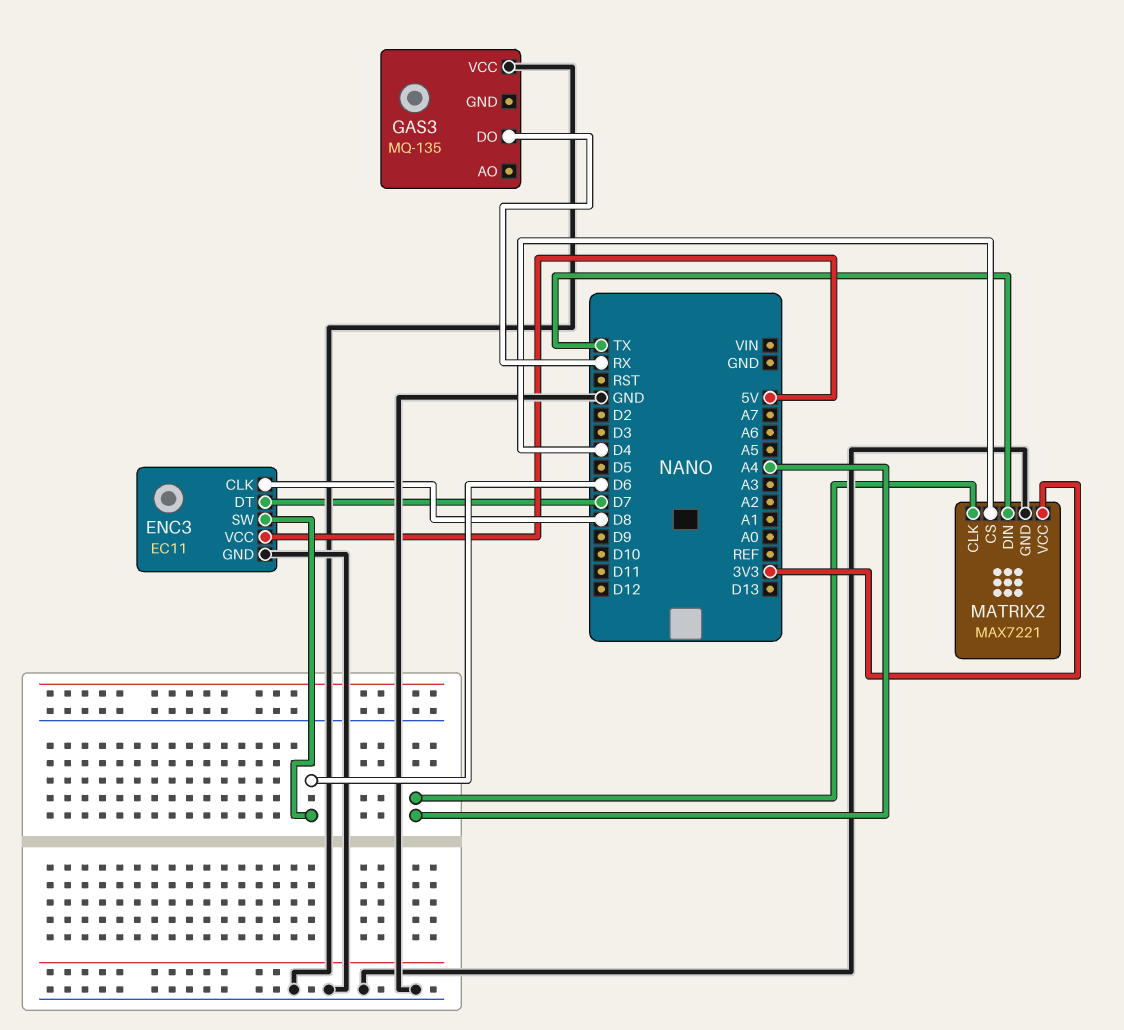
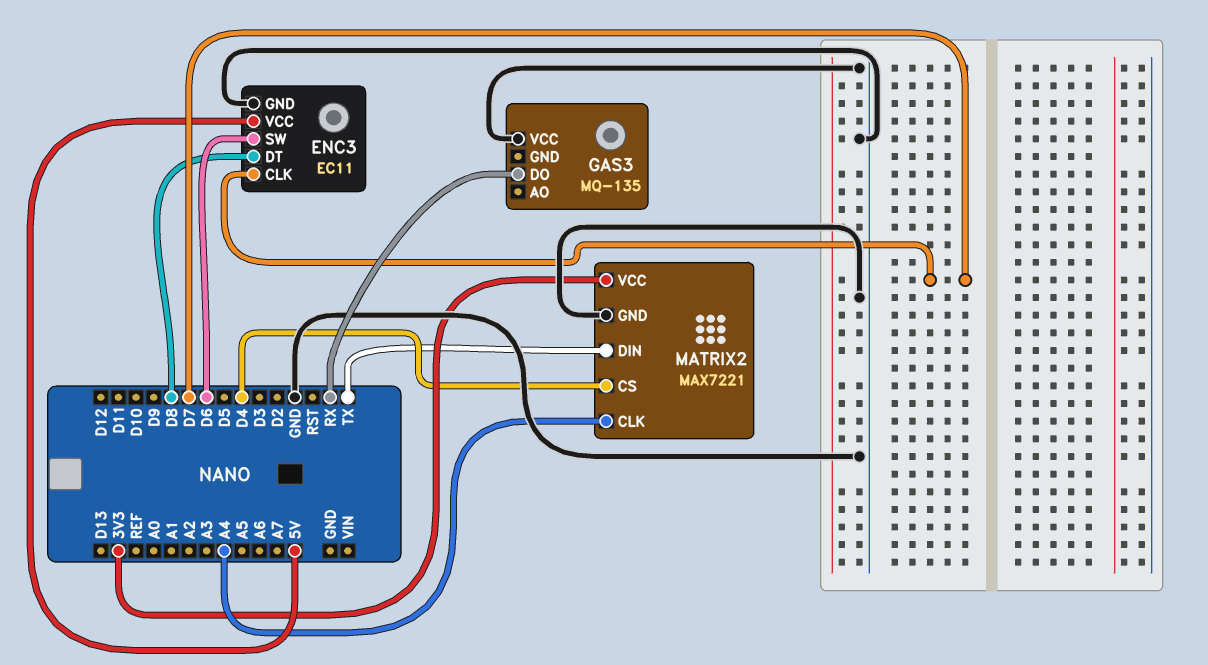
ENC3 pin CLK: D8 -> D7
ENC3 pin DT: D7 -> D8

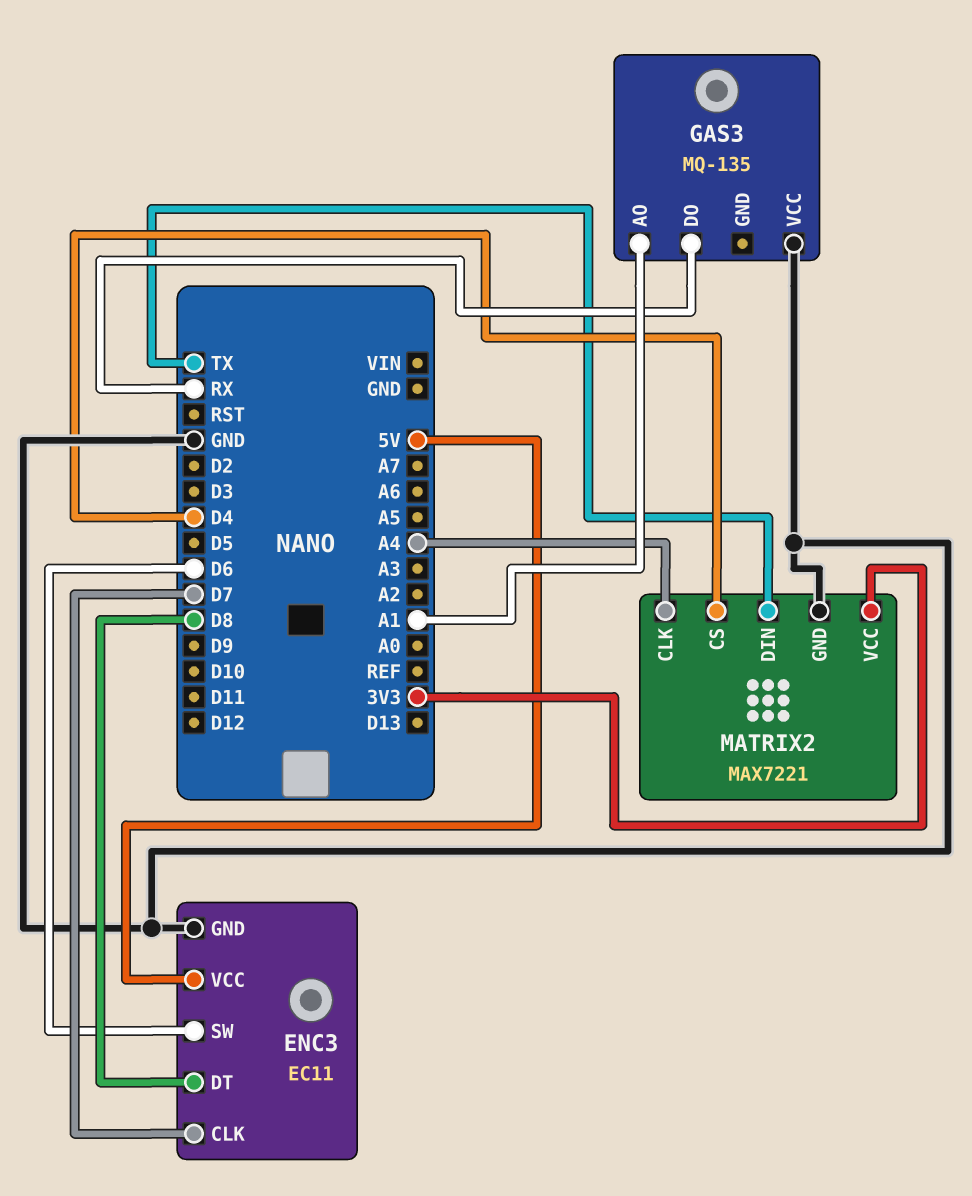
GAS3 pin AO: none -> A1

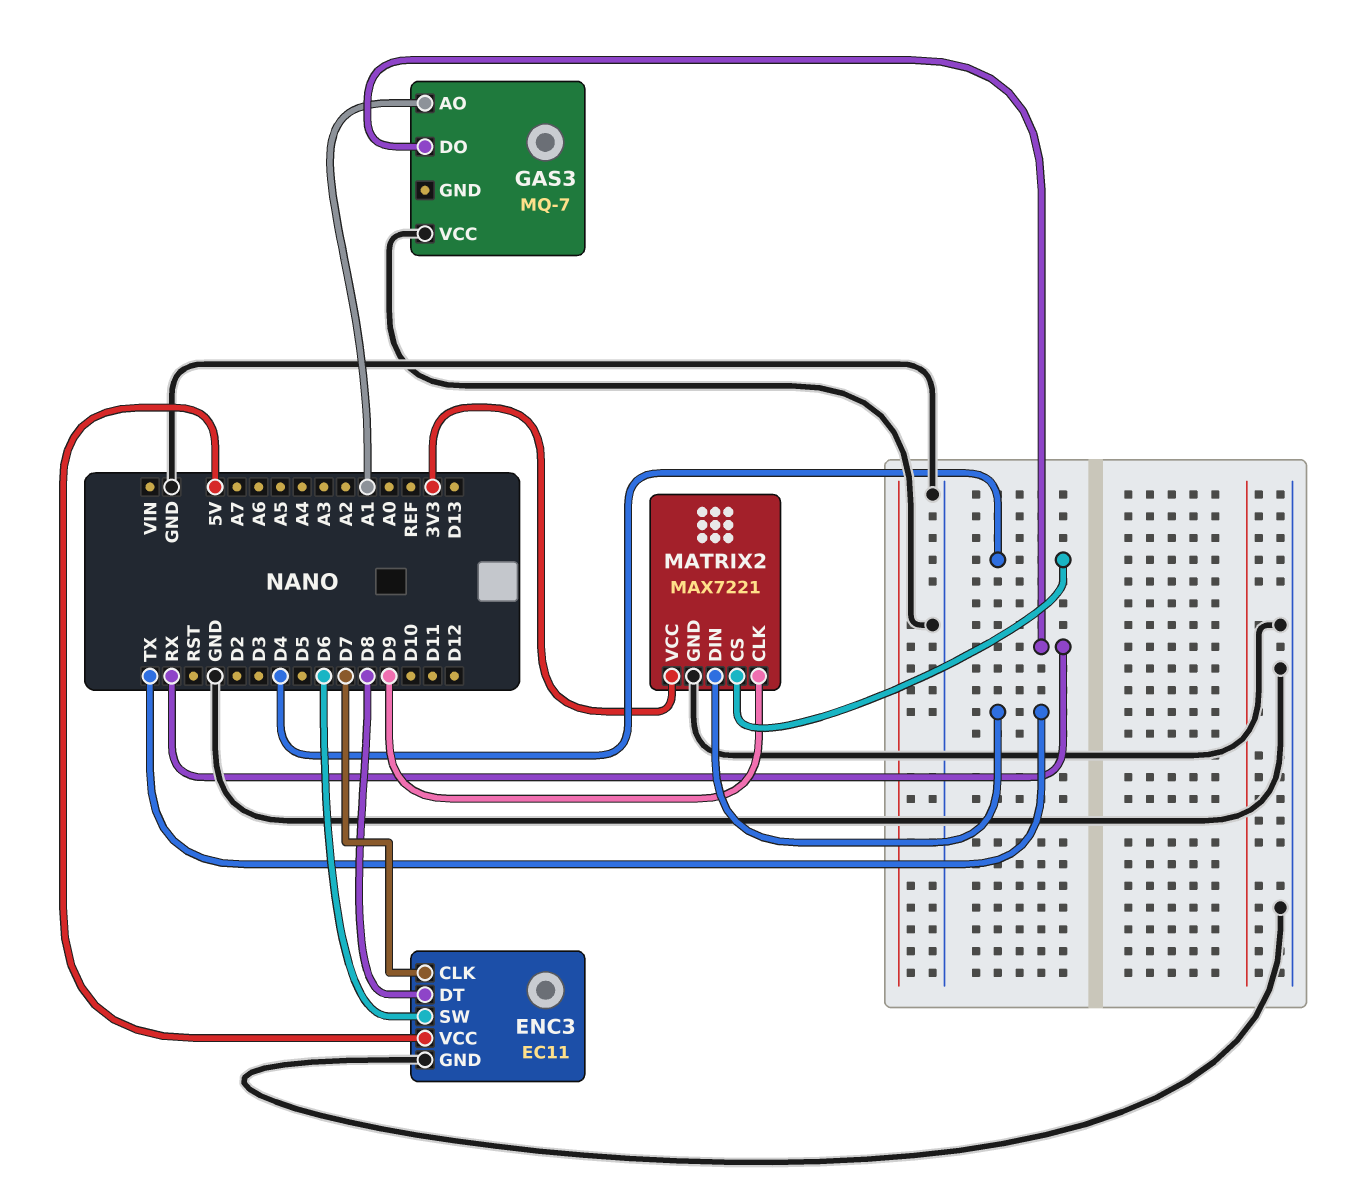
GAS3: MQ-135 -> MQ-7
MATRIX2 pin CLK: A4 -> D9

